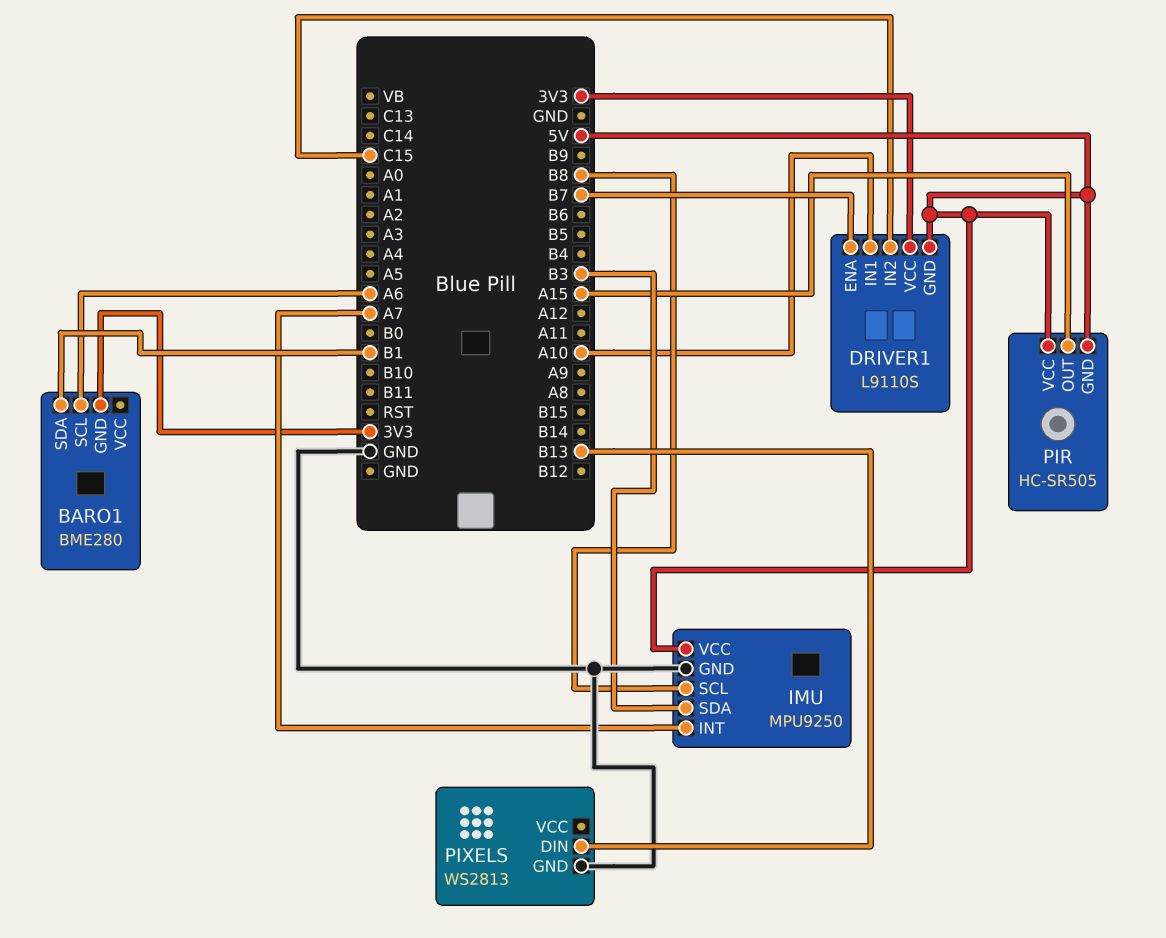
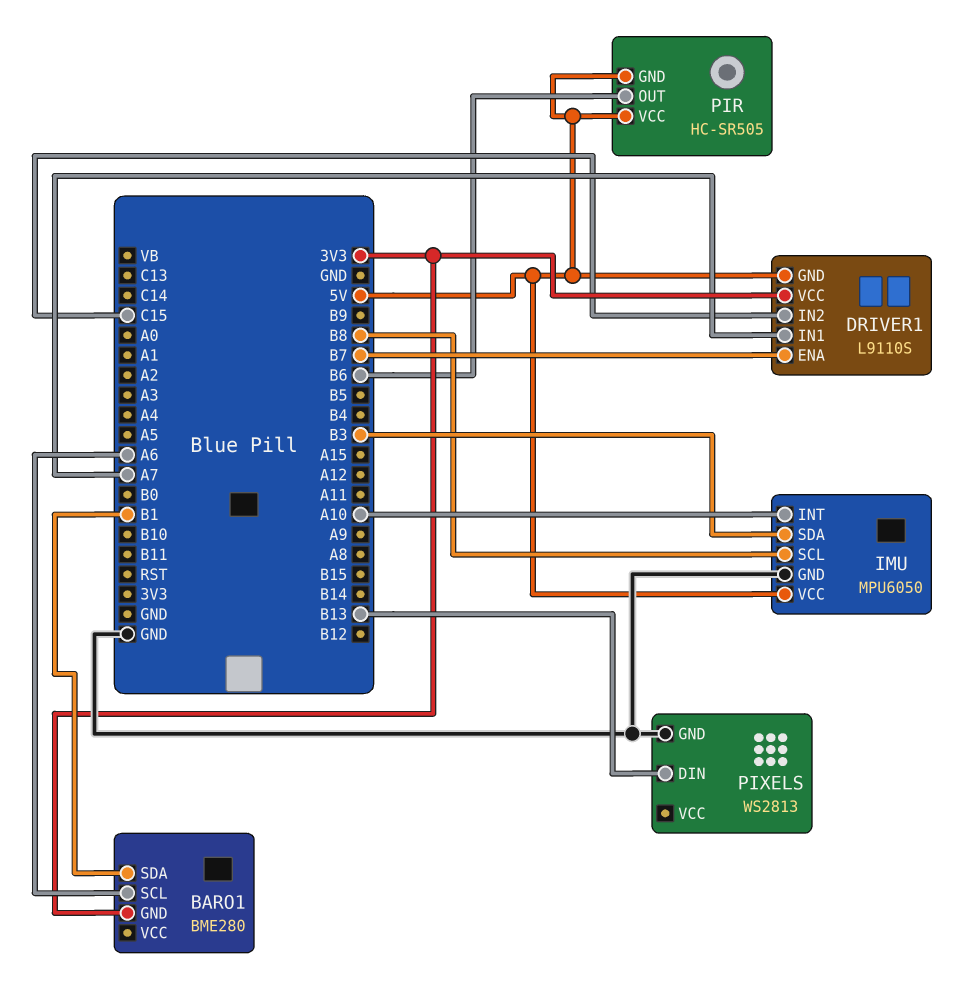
DRIVER1 pin IN1: A10 -> A7
IMU: MPU9250 -> MPU6050
IMU pin INT: A7 -> A10
PIR pin OUT: A15 -> B6

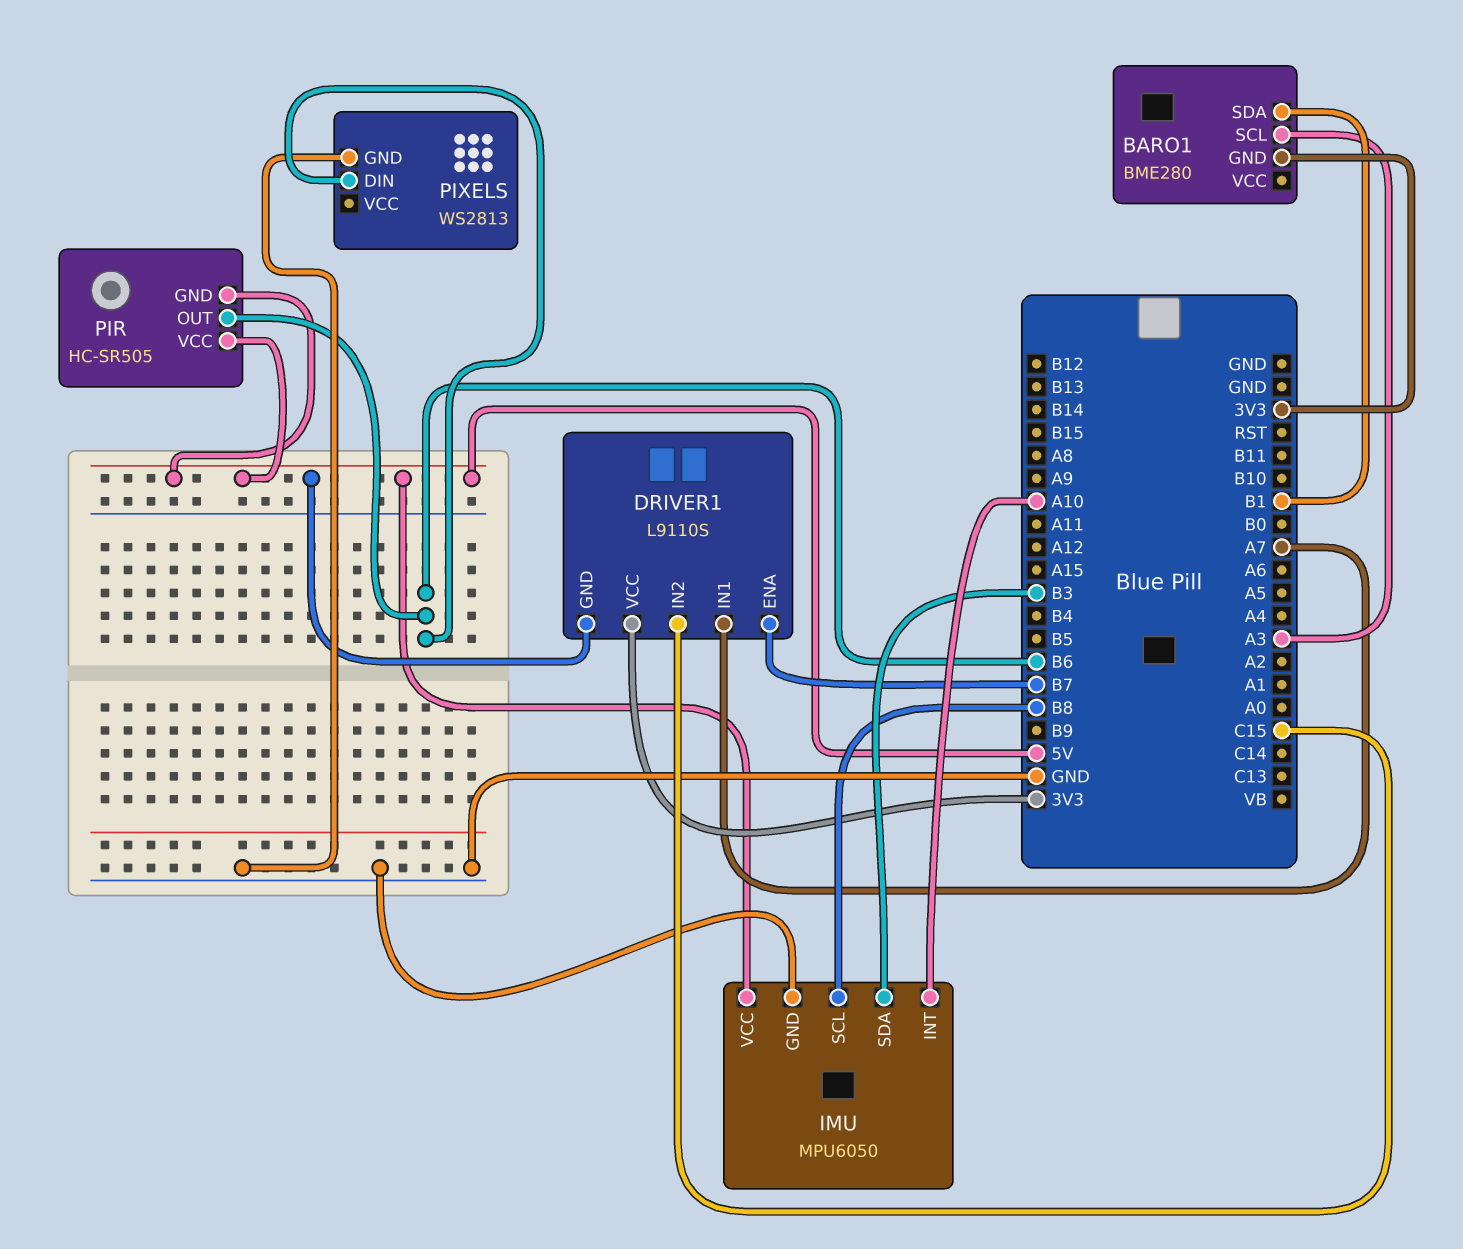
BARO1 pin SCL: A6 -> A3
PIXELS pin DIN: B13 -> B6

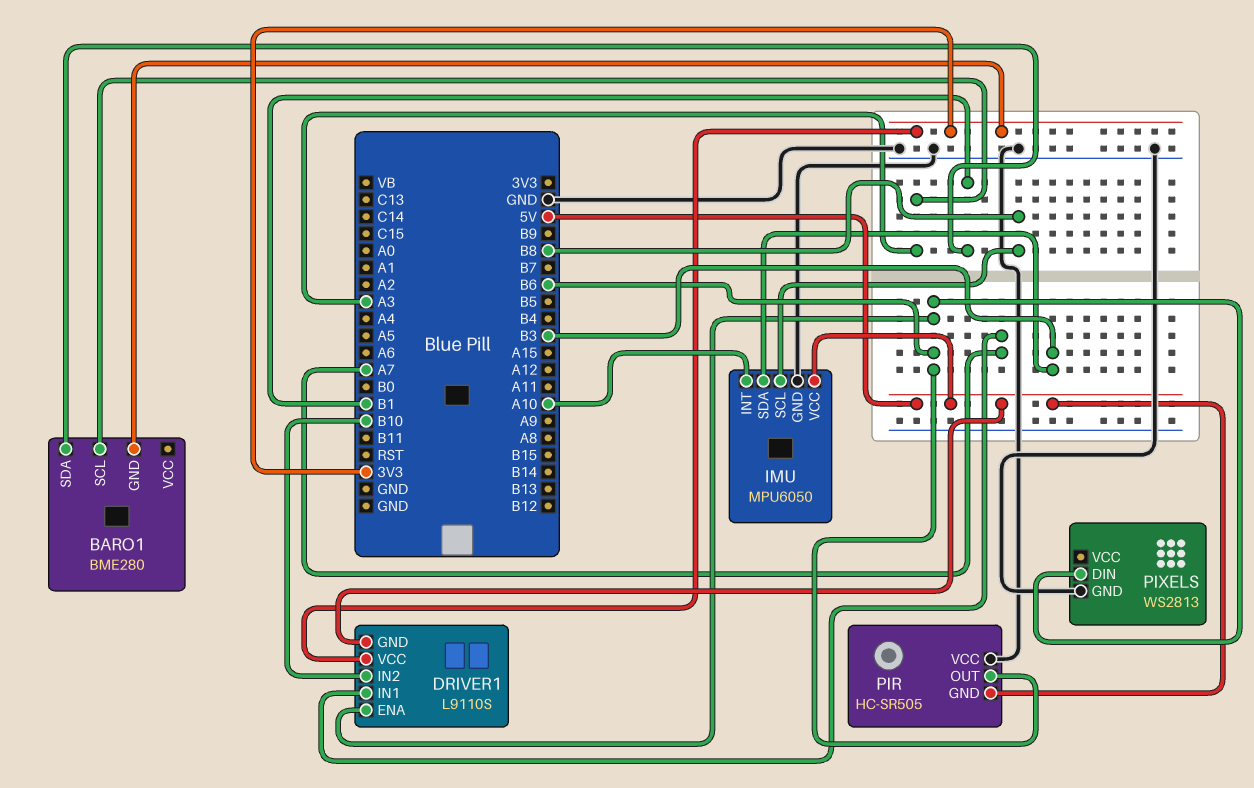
DRIVER1 pin ENA: B7 -> B6
DRIVER1 pin IN2: C15 -> B10
PIR pin VCC: 5V -> GND

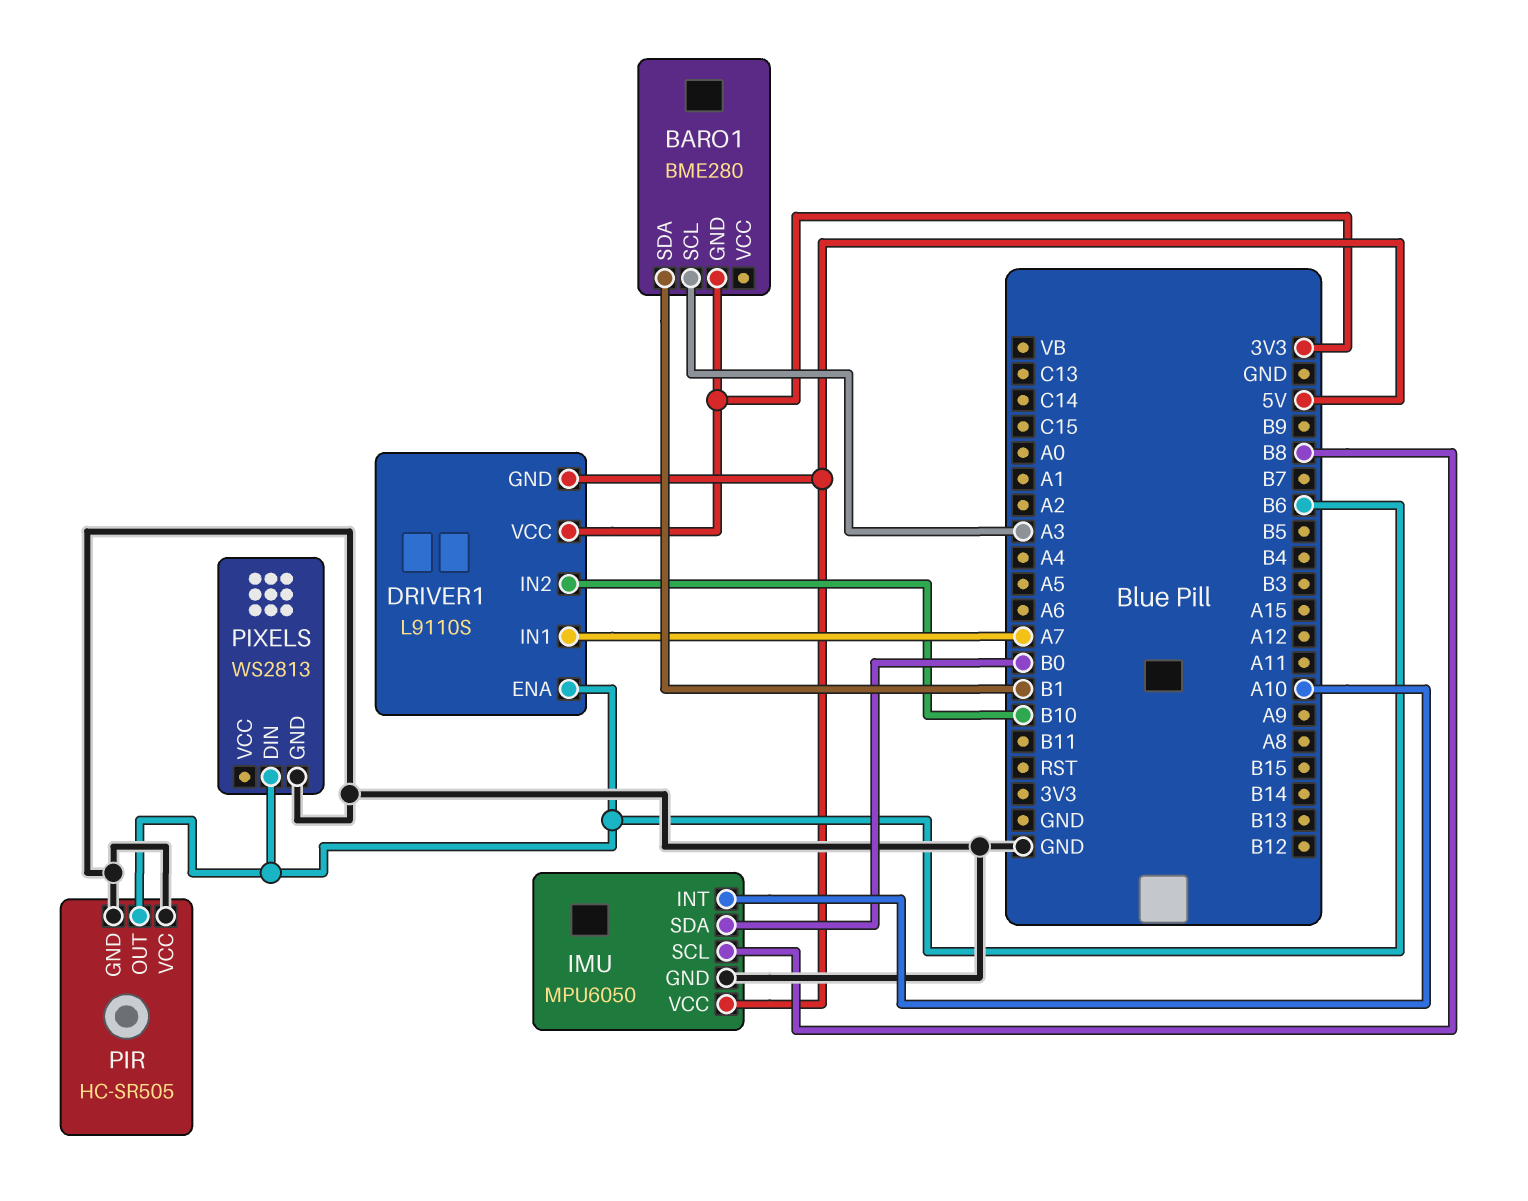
IMU pin SDA: B3 -> B0
PIR pin GND: 5V -> GND

